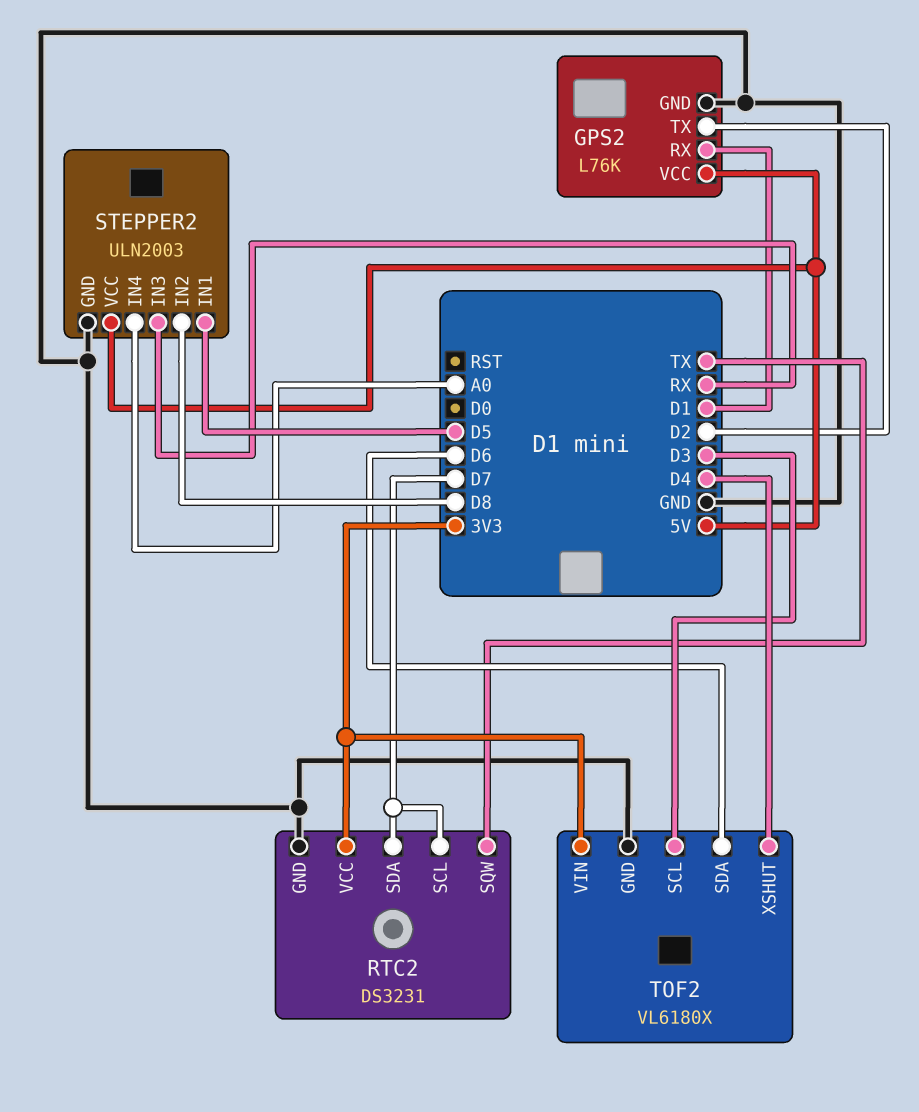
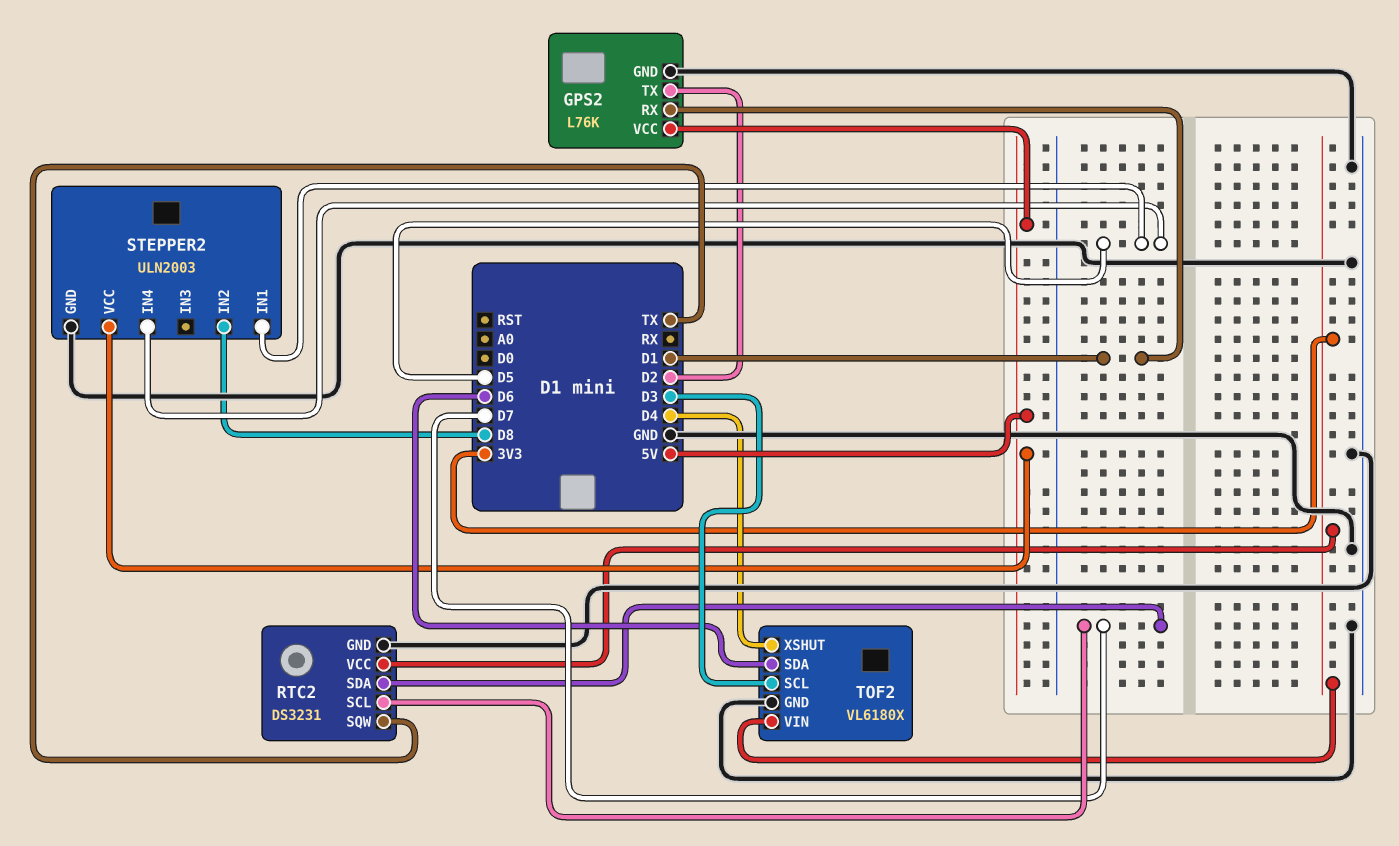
STEPPER2 pin IN3: RX -> none
STEPPER2 pin IN4: A0 -> D5

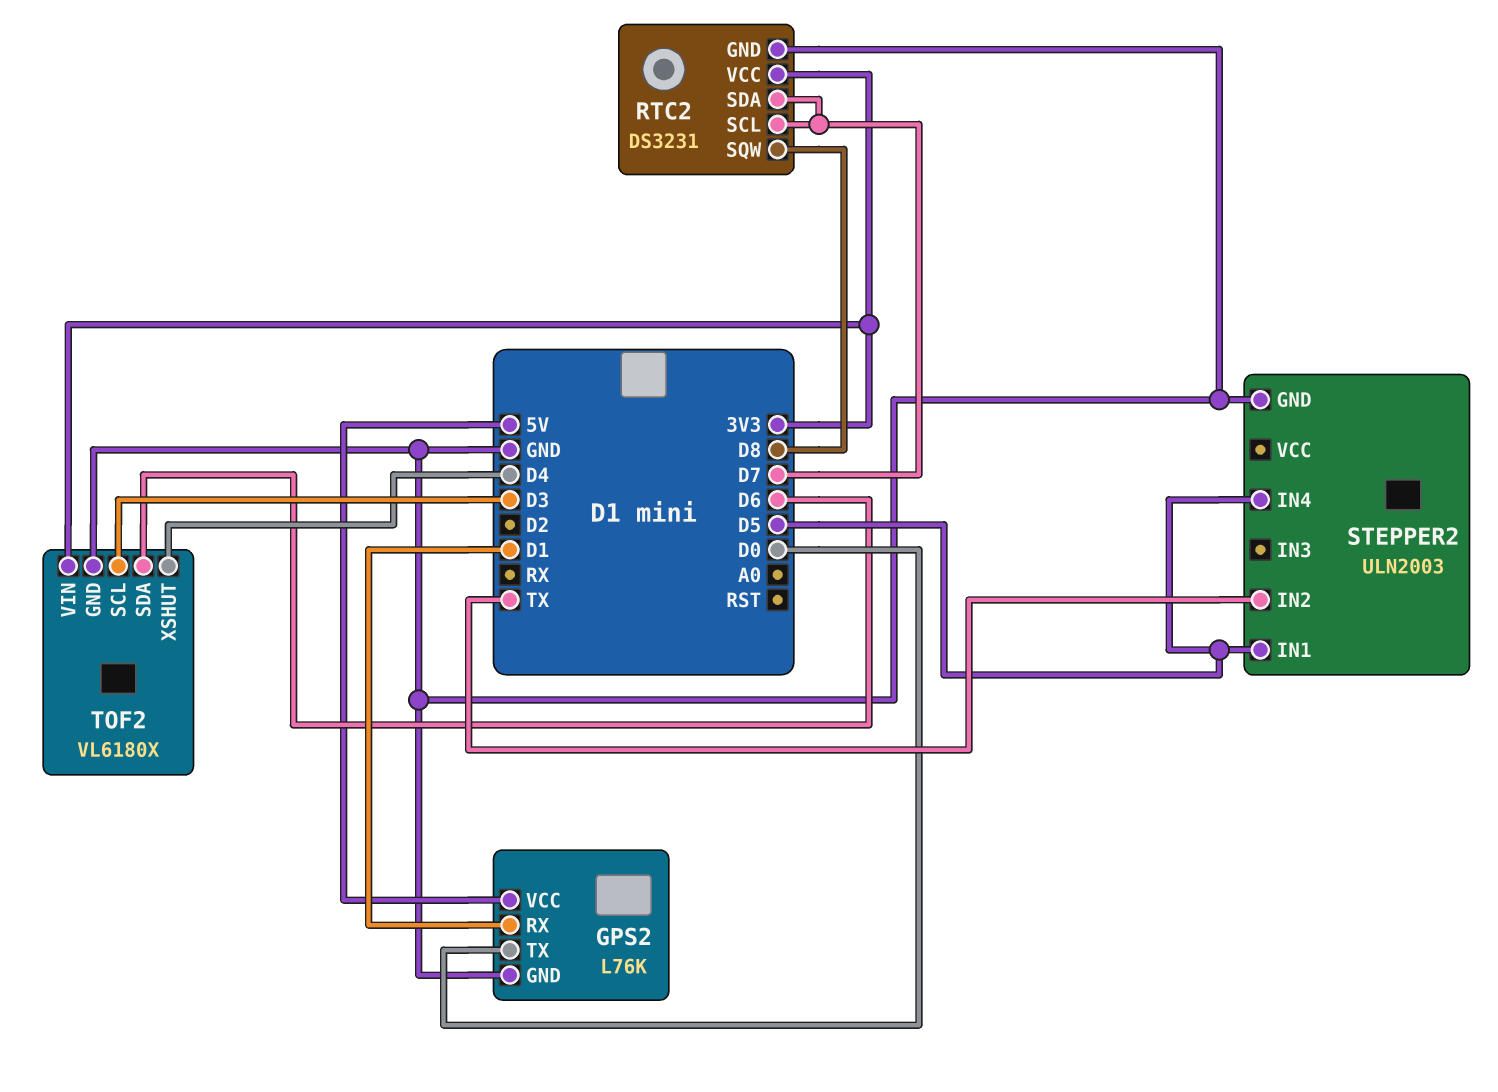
GPS2 pin TX: D2 -> D0
RTC2 pin SQW: TX -> D8
STEPPER2 pin IN2: D8 -> TX
STEPPER2 pin VCC: 5V -> none

